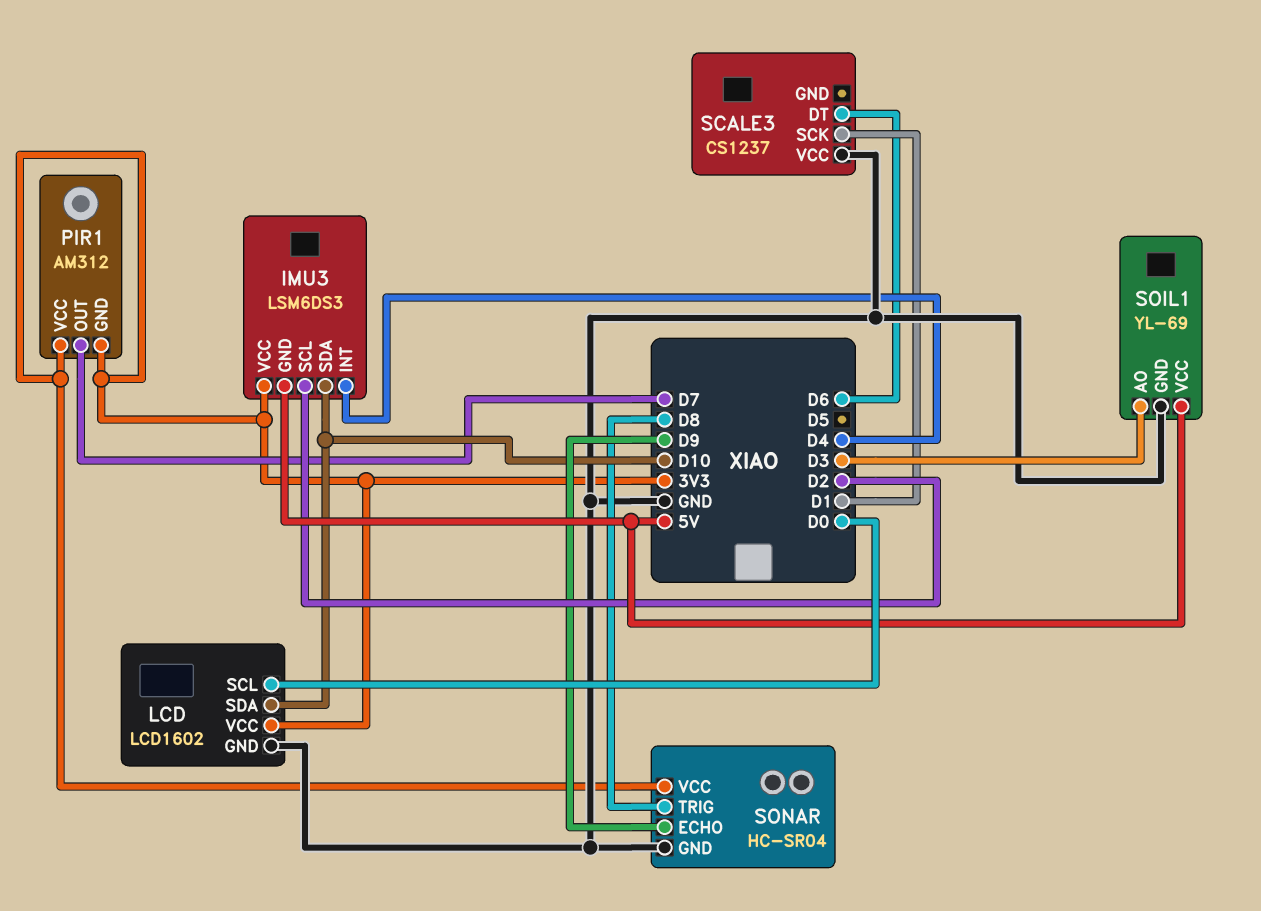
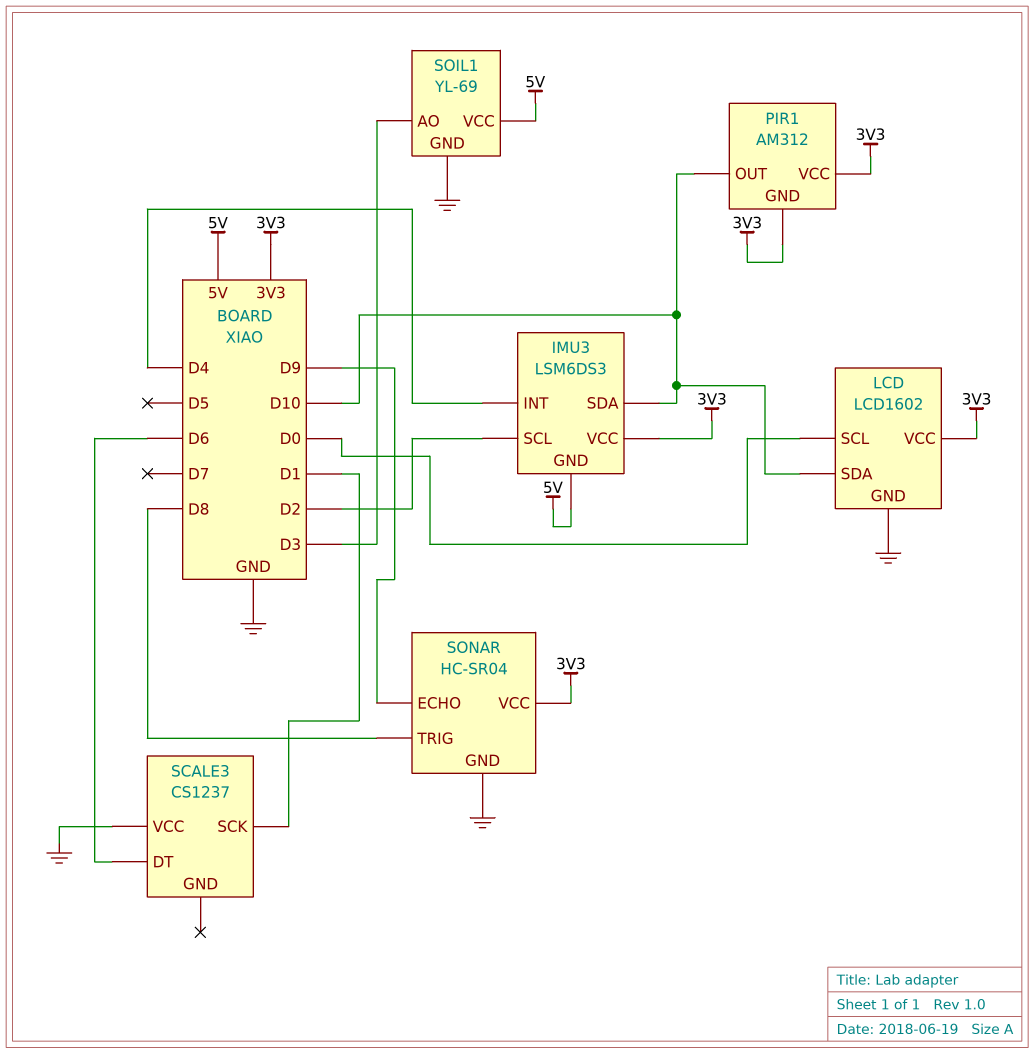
PIR1 pin OUT: D7 -> D10

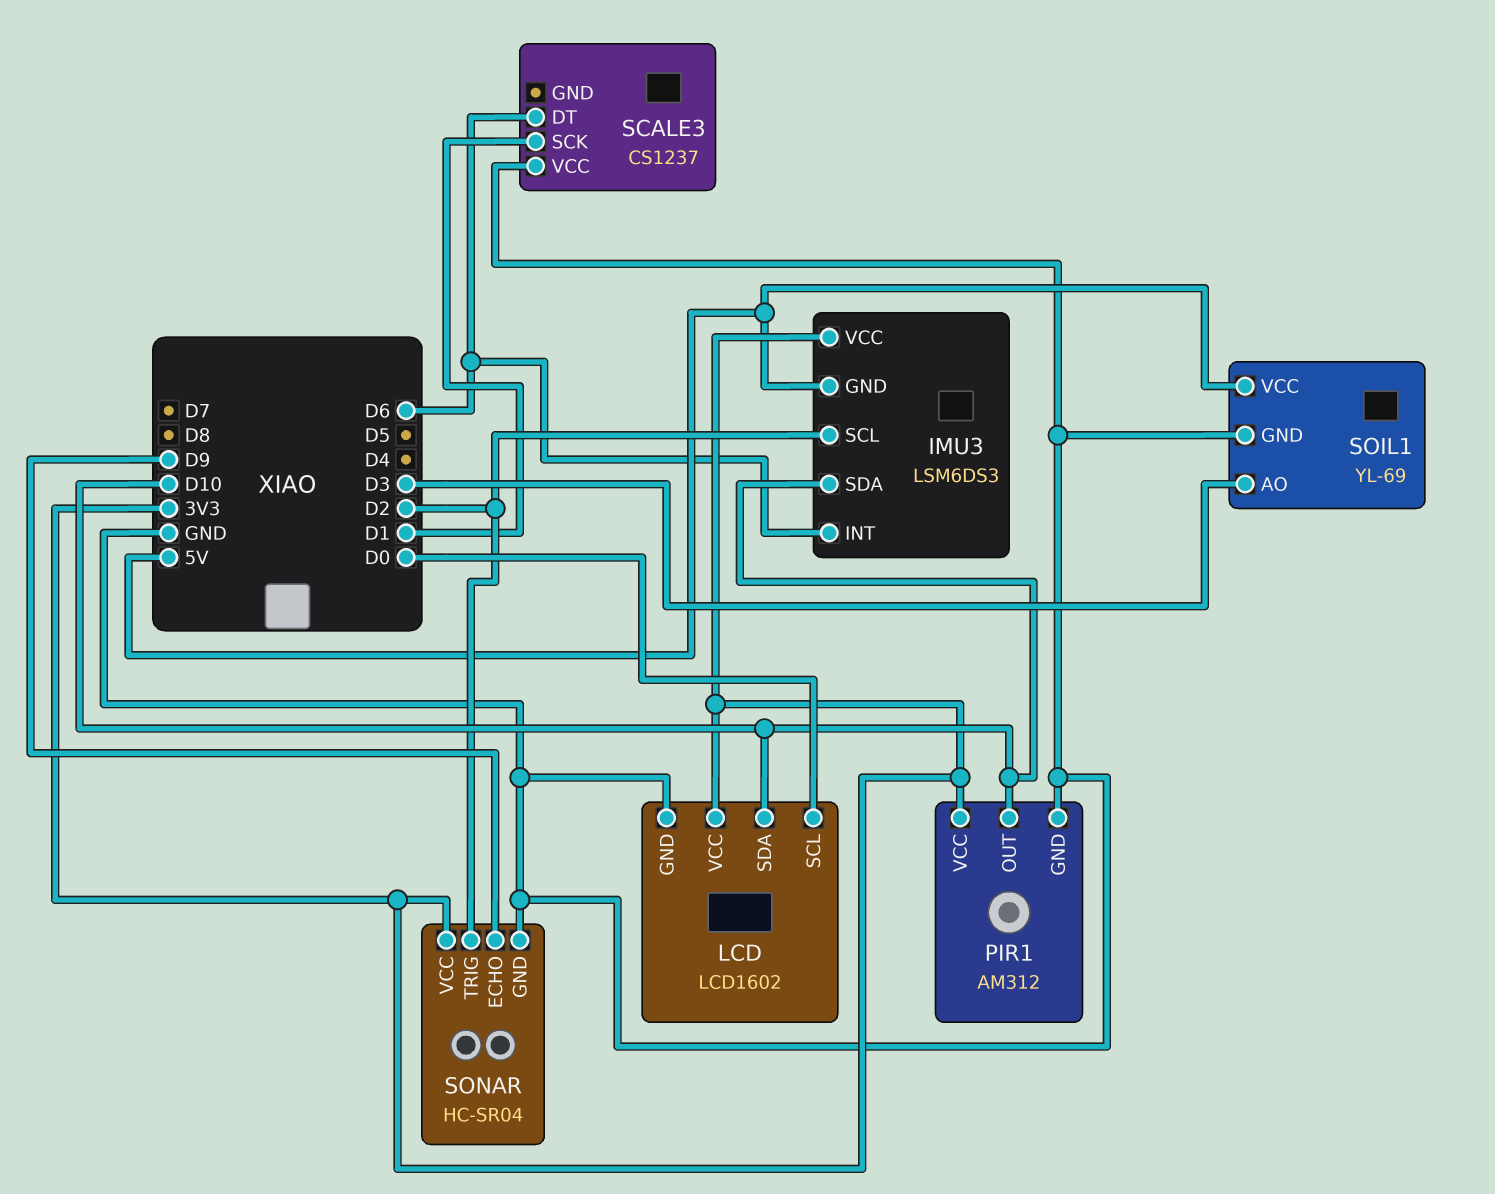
IMU3 pin INT: D4 -> D6
PIR1 pin GND: 3V3 -> GND
SONAR pin TRIG: D8 -> D2

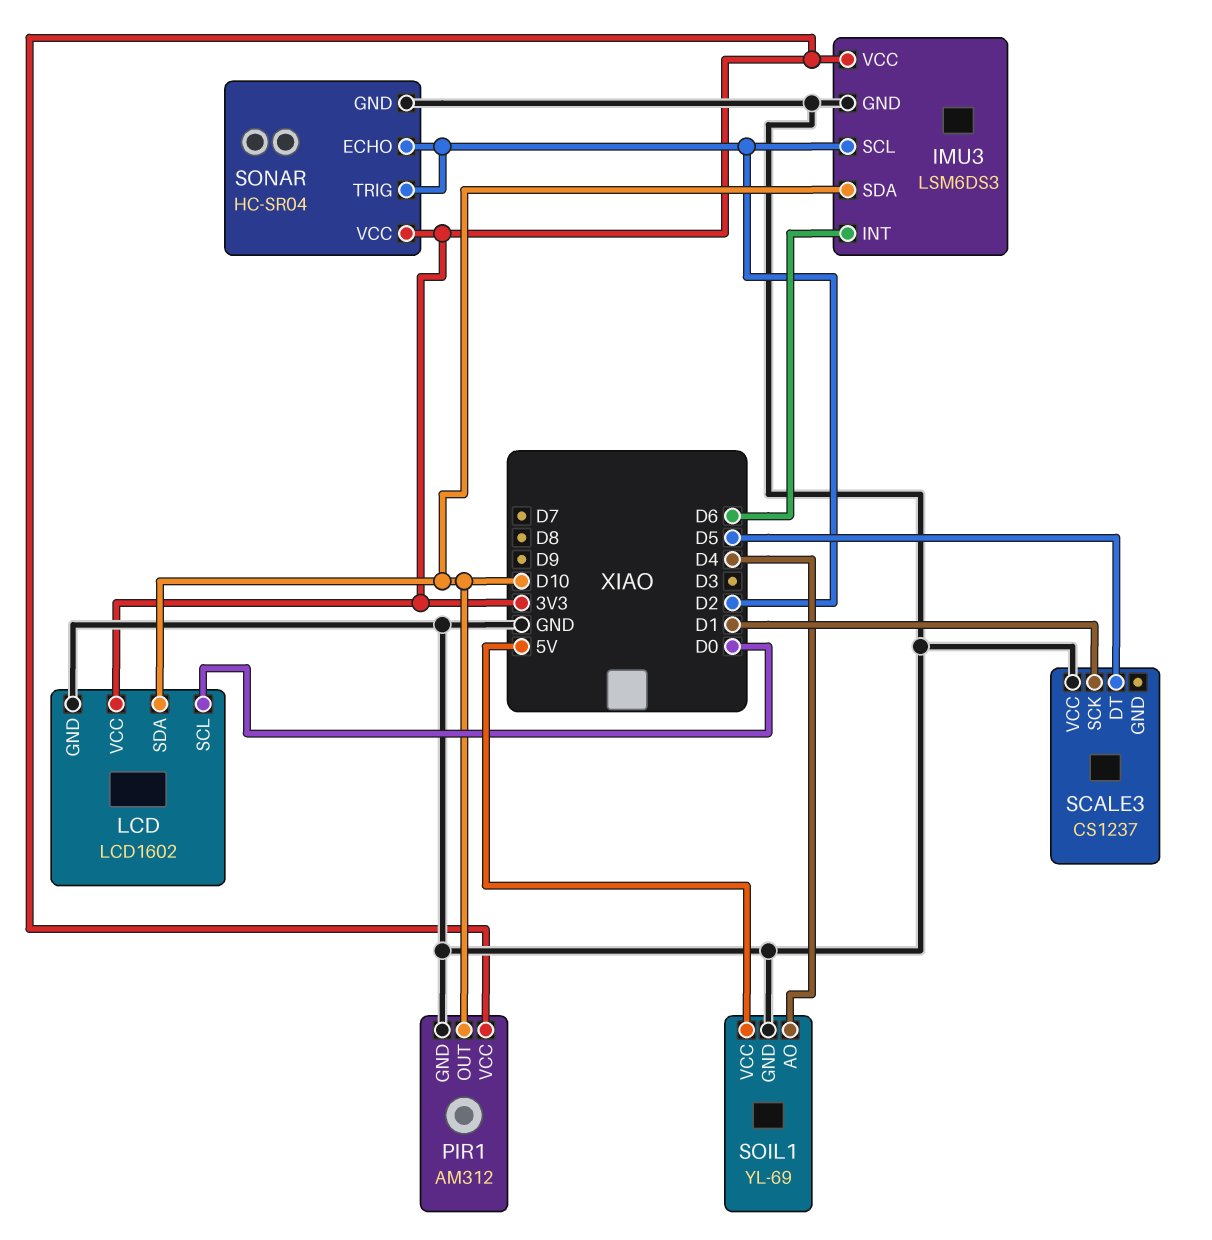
IMU3 pin GND: 5V -> GND
SCALE3 pin DT: D6 -> D5
SOIL1 pin AO: D3 -> D4
SONAR pin ECHO: D9 -> D2

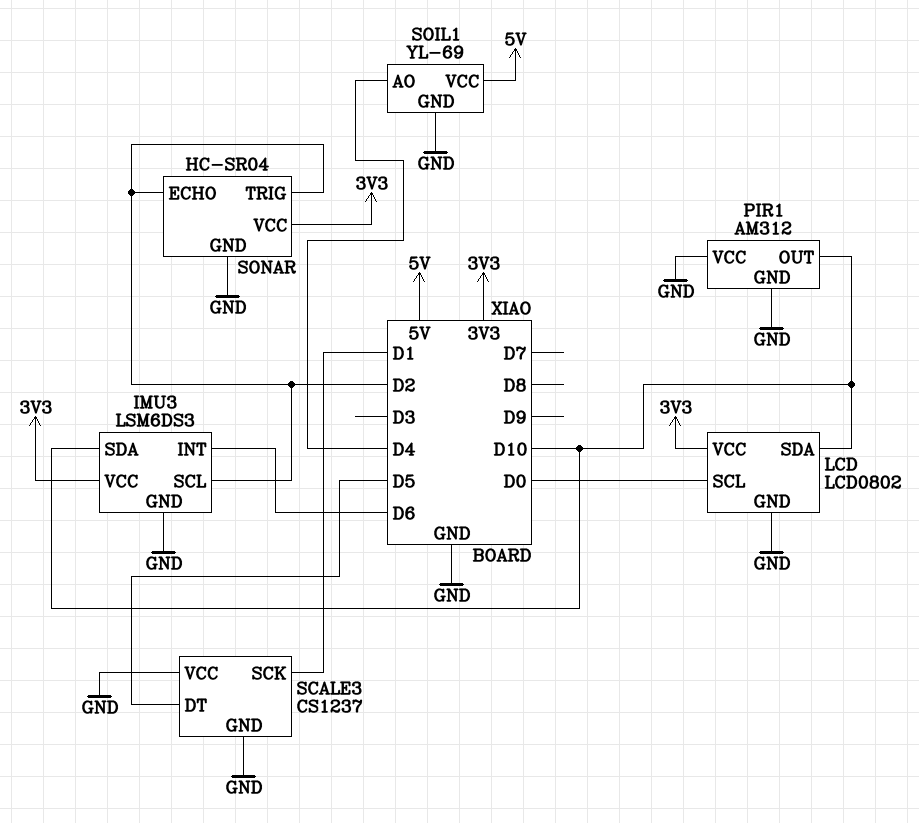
LCD: LCD1602 -> LCD0802
PIR1 pin VCC: 3V3 -> GND
SCALE3 pin GND: none -> GND

